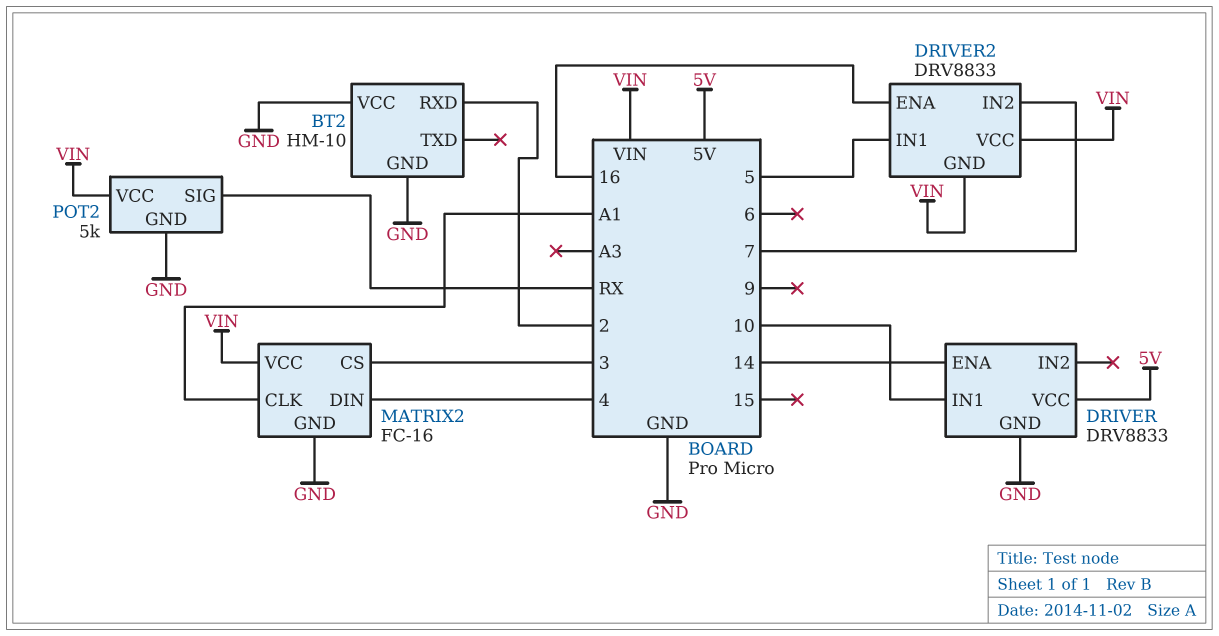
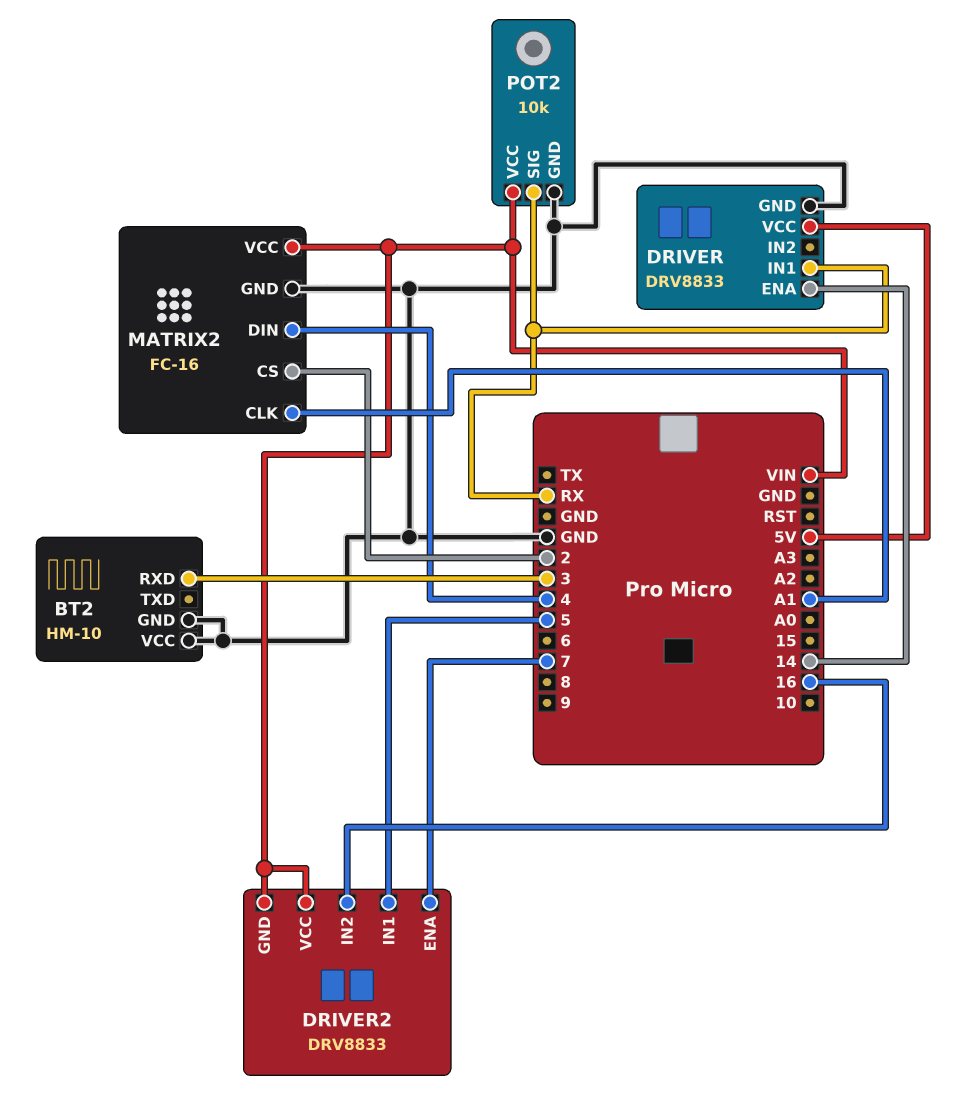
BT2 pin RXD: 2 -> 3
DRIVER pin IN1: 10 -> RX
DRIVER2 pin ENA: 16 -> 7
DRIVER2 pin IN2: 7 -> 16
MATRIX2 pin CS: 3 -> 2
POT2: 5k -> 10k

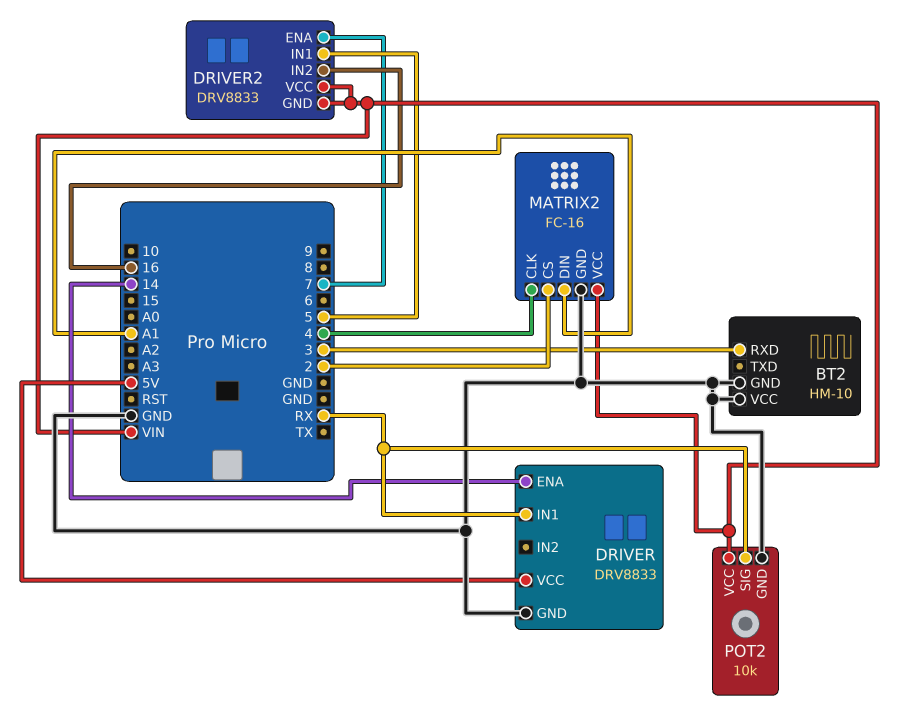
MATRIX2 pin CLK: A1 -> 4
MATRIX2 pin DIN: 4 -> A1

